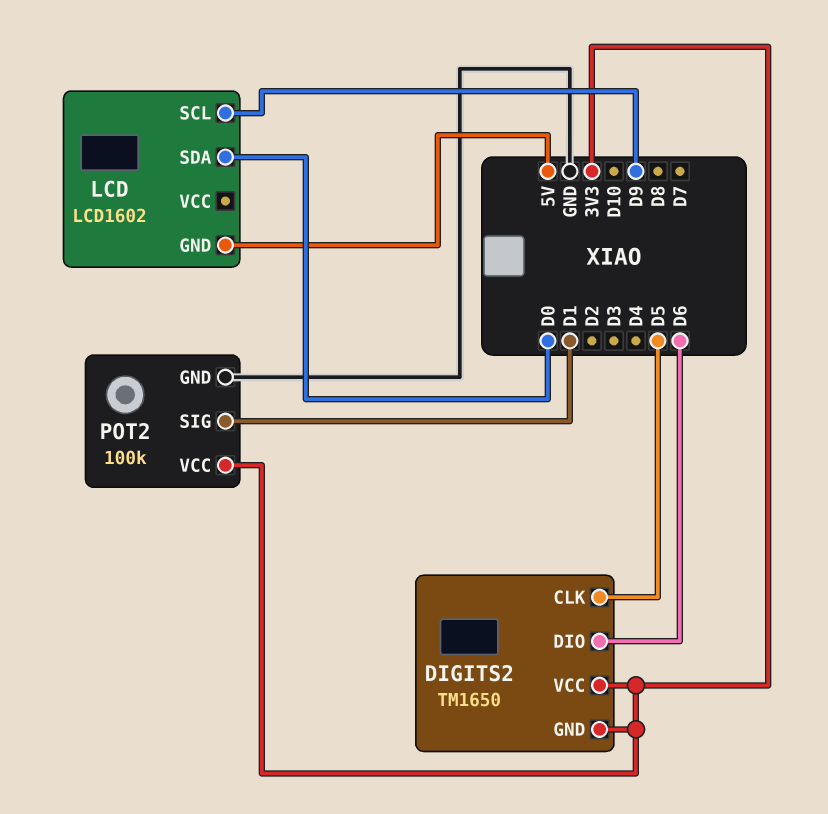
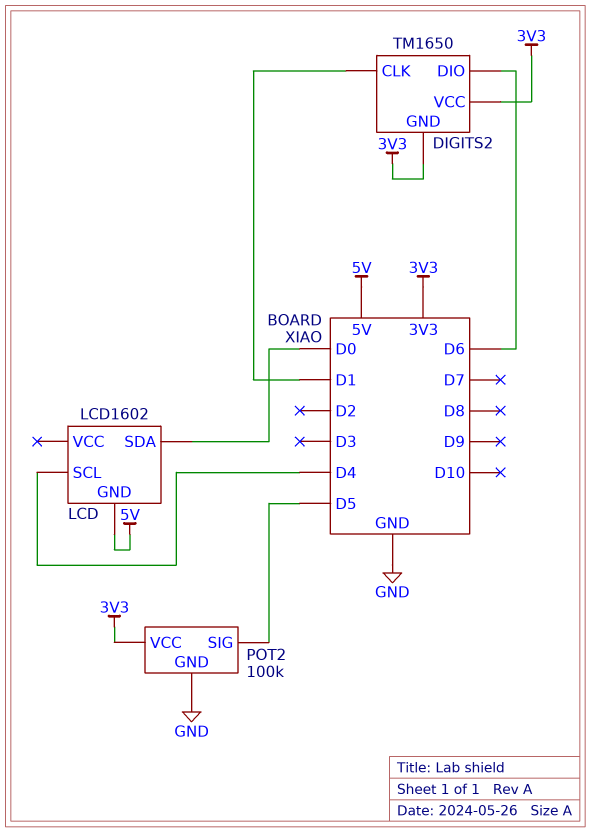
DIGITS2 pin CLK: D5 -> D1
LCD pin SCL: D9 -> D4
POT2 pin SIG: D1 -> D5

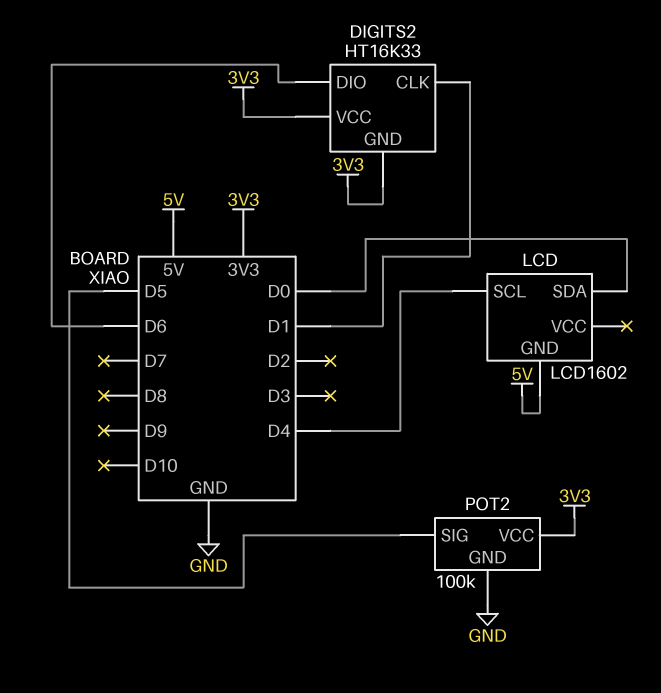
DIGITS2: TM1650 -> HT16K33

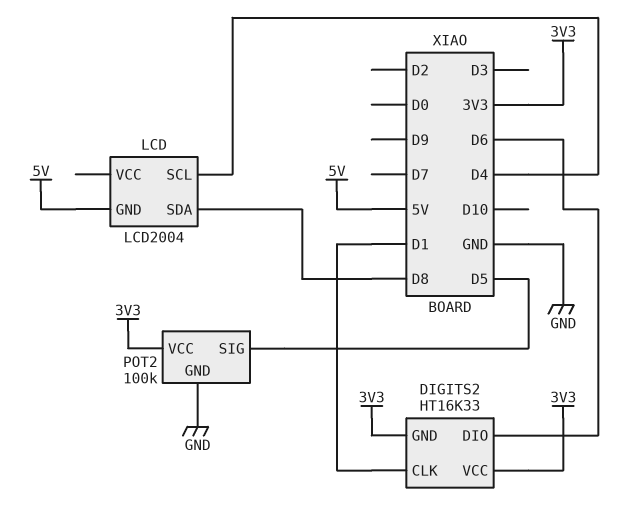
LCD: LCD1602 -> LCD2004
LCD pin SDA: D0 -> D8

